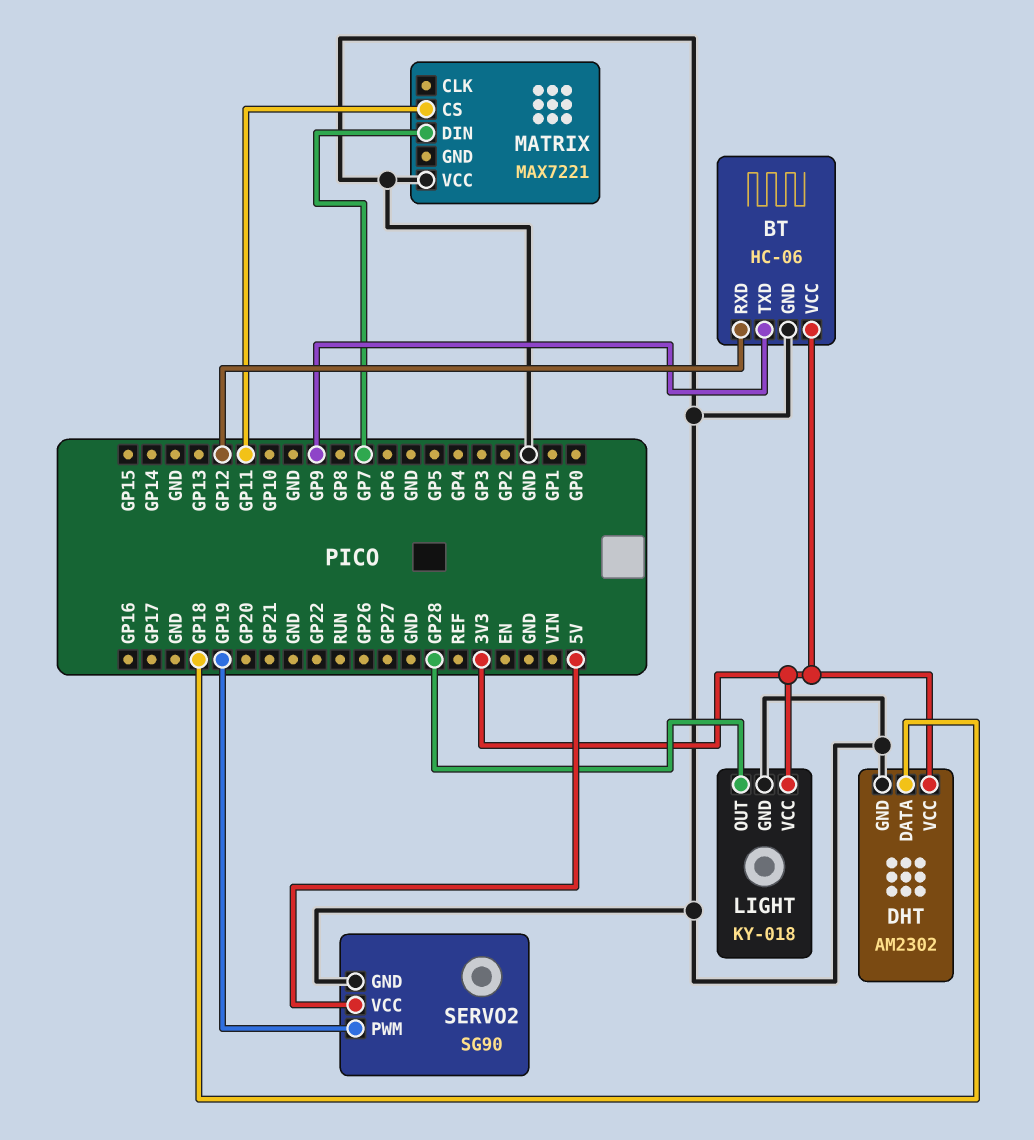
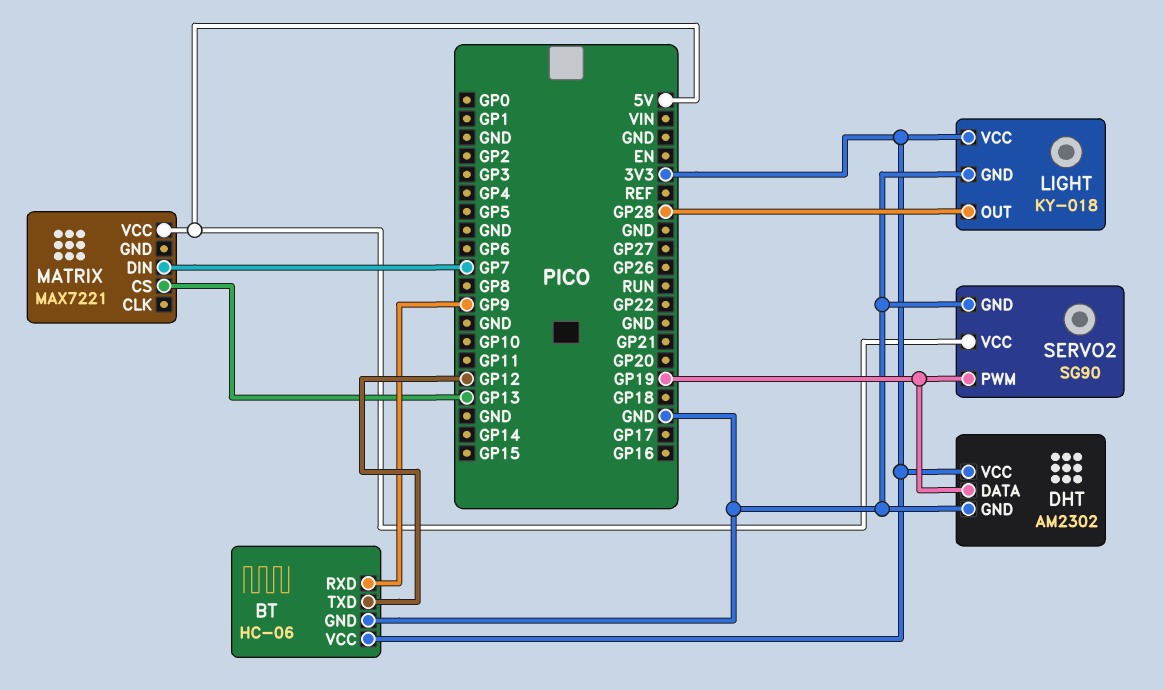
BT pin RXD: GP12 -> GP9
BT pin TXD: GP9 -> GP12
DHT pin DATA: GP18 -> GP19
MATRIX pin CS: GP11 -> GP13
MATRIX pin VCC: GND -> 5V

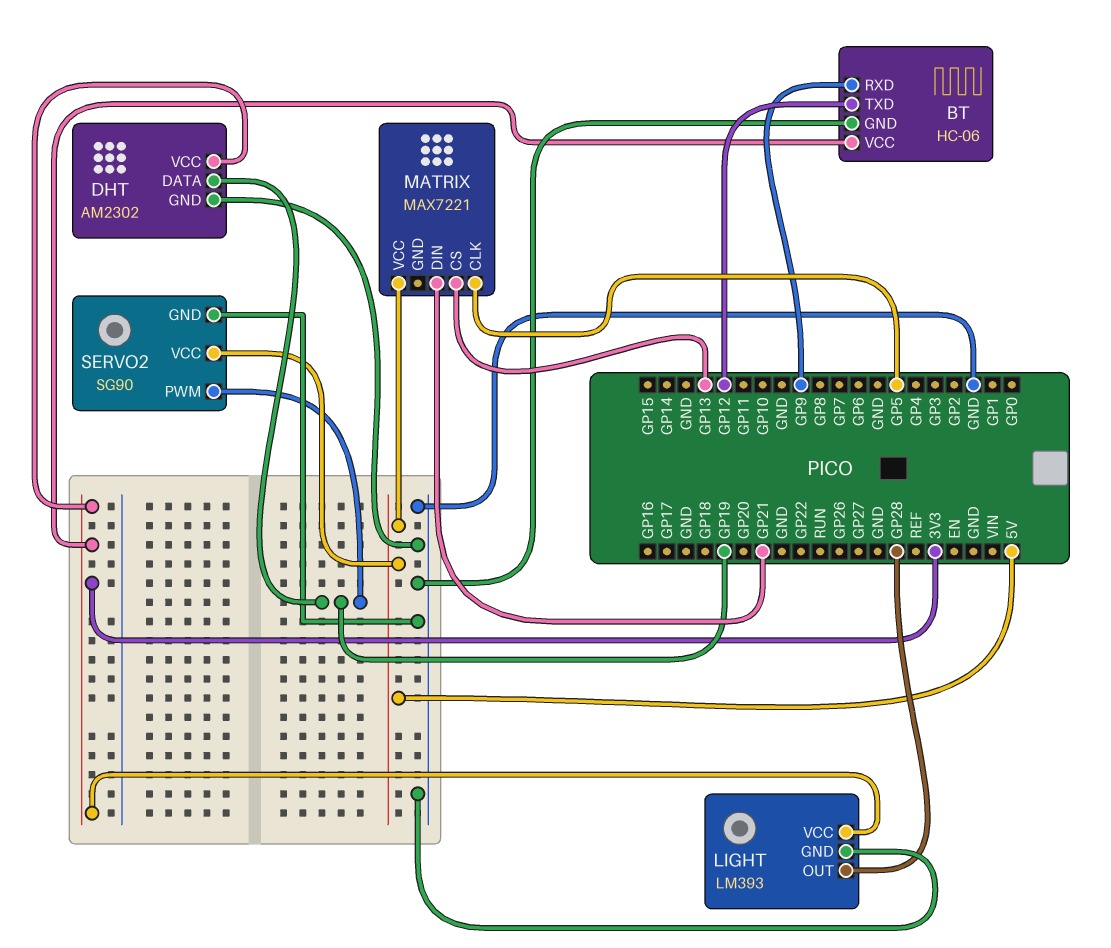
LIGHT: KY-018 -> LM393
MATRIX pin CLK: none -> GP5
MATRIX pin DIN: GP7 -> GP21

